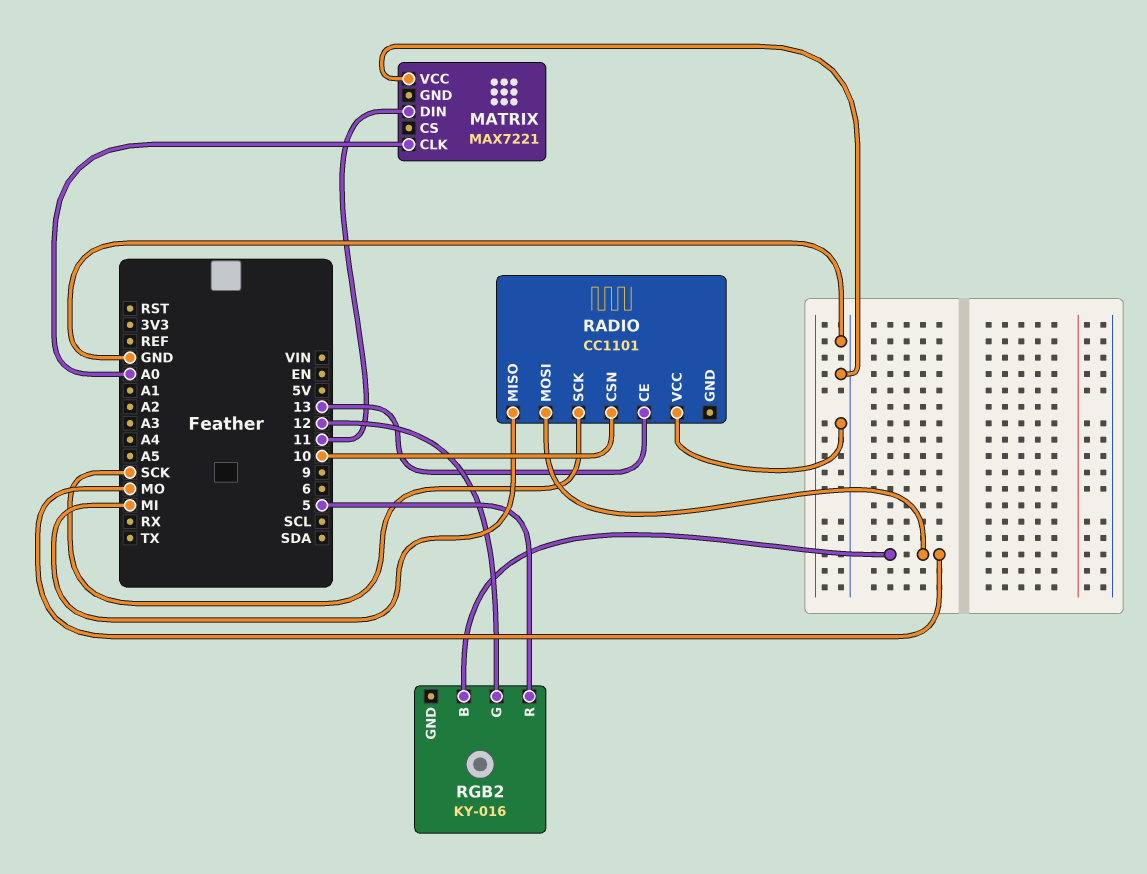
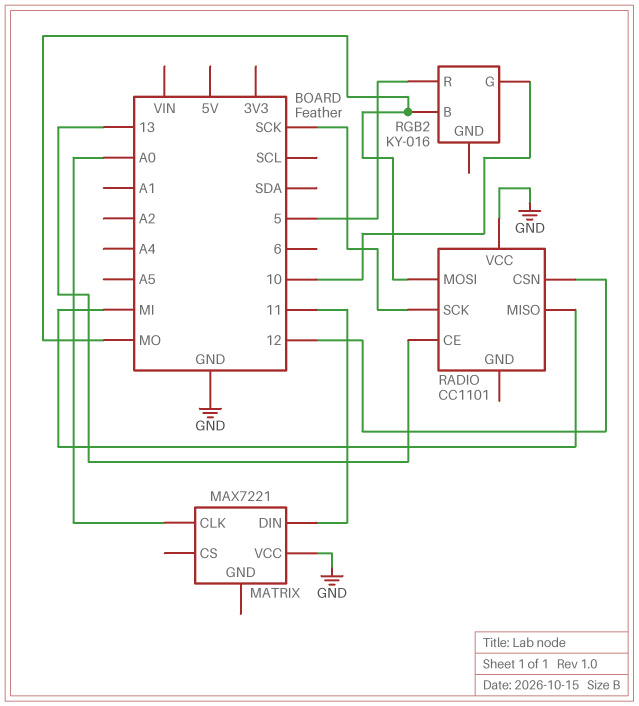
RADIO pin CSN: 10 -> 12
RGB2 pin G: 12 -> 10

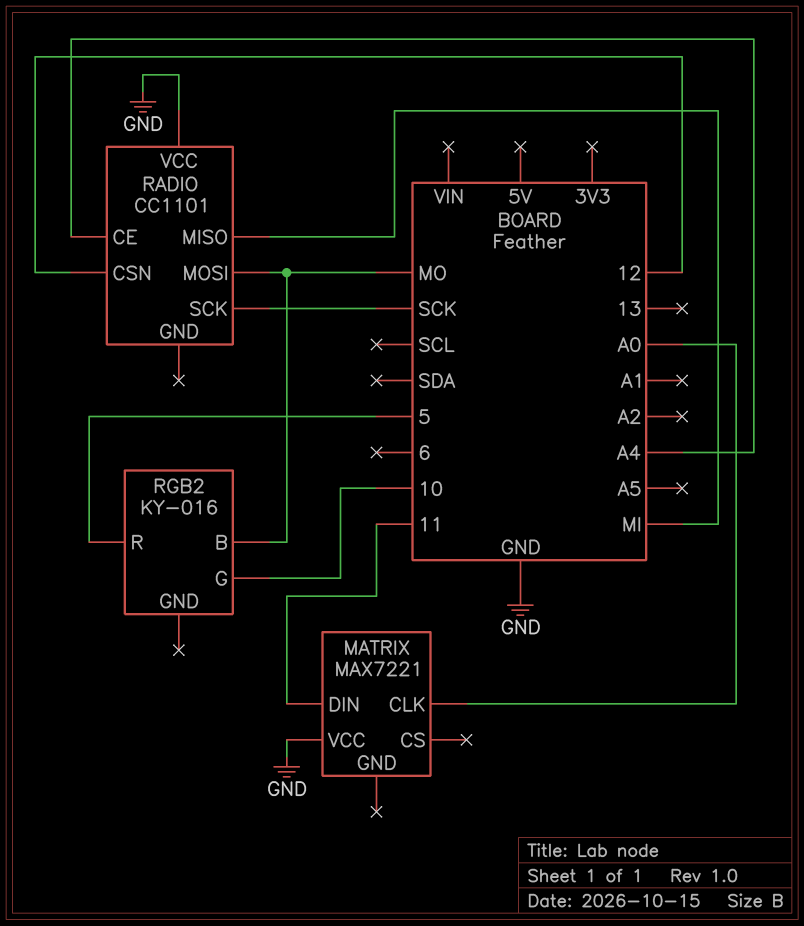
RADIO pin CE: 13 -> A4

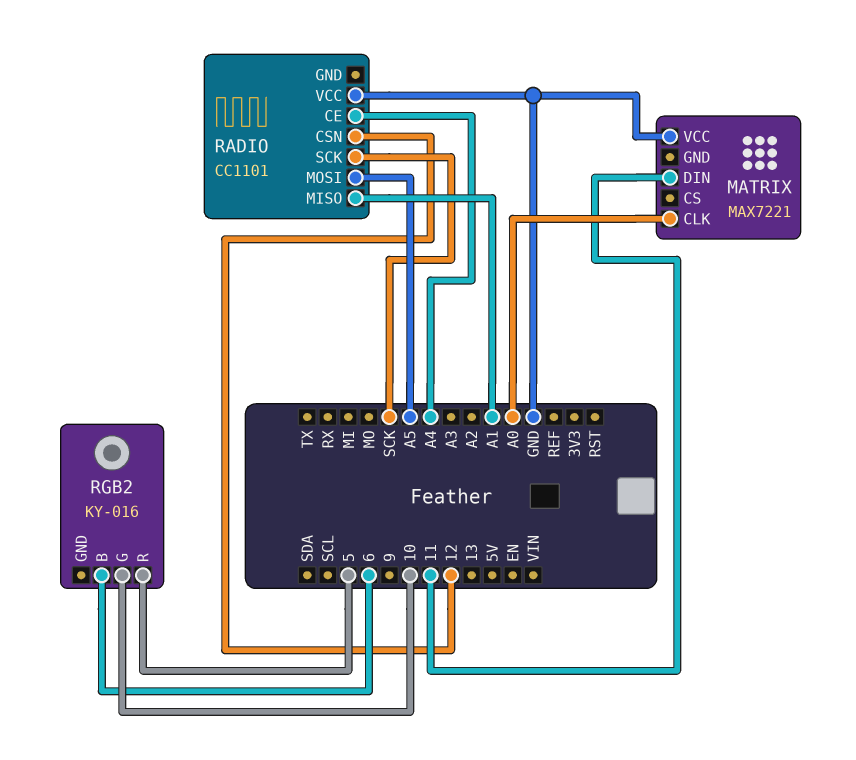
RADIO pin MISO: MI -> A1
RADIO pin MOSI: MO -> A5
RGB2 pin B: MO -> 6

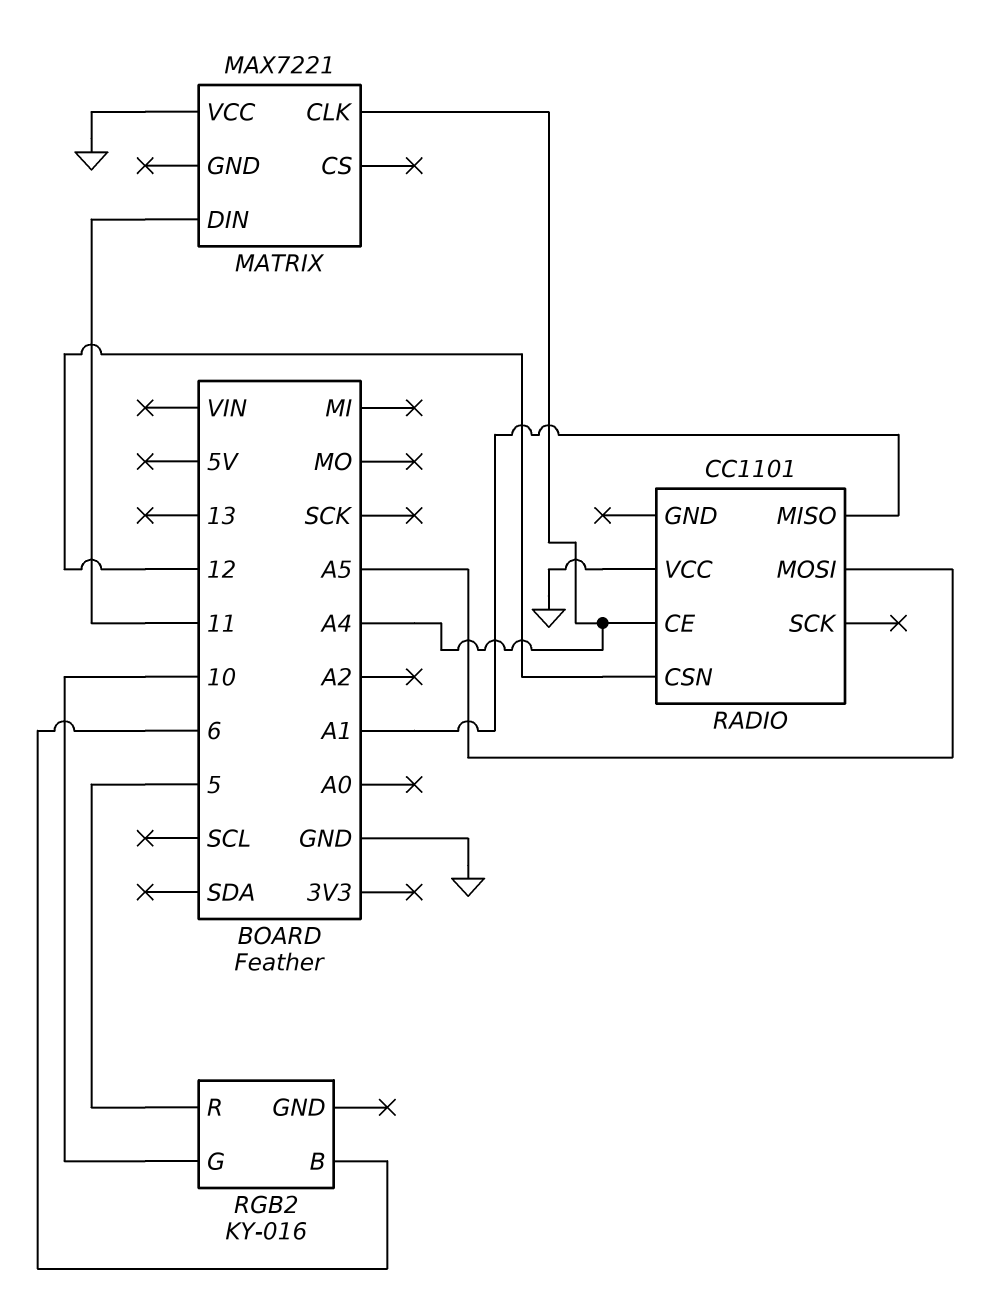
MATRIX pin CLK: A0 -> A4
RADIO pin SCK: SCK -> none

